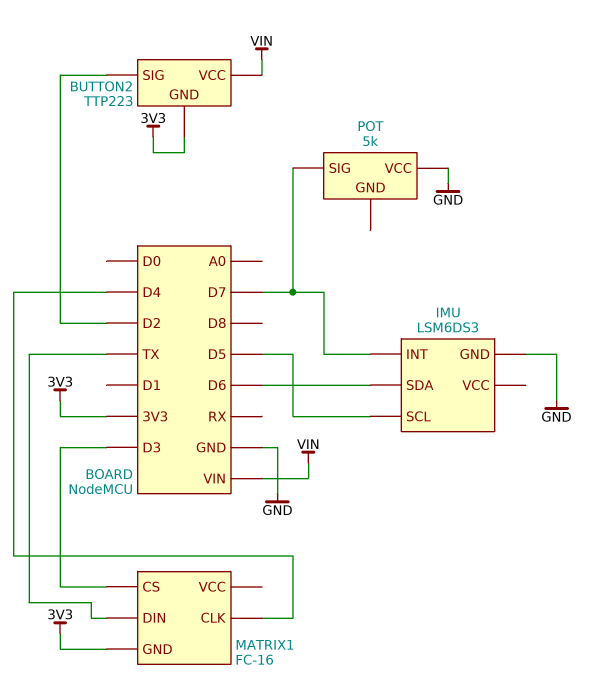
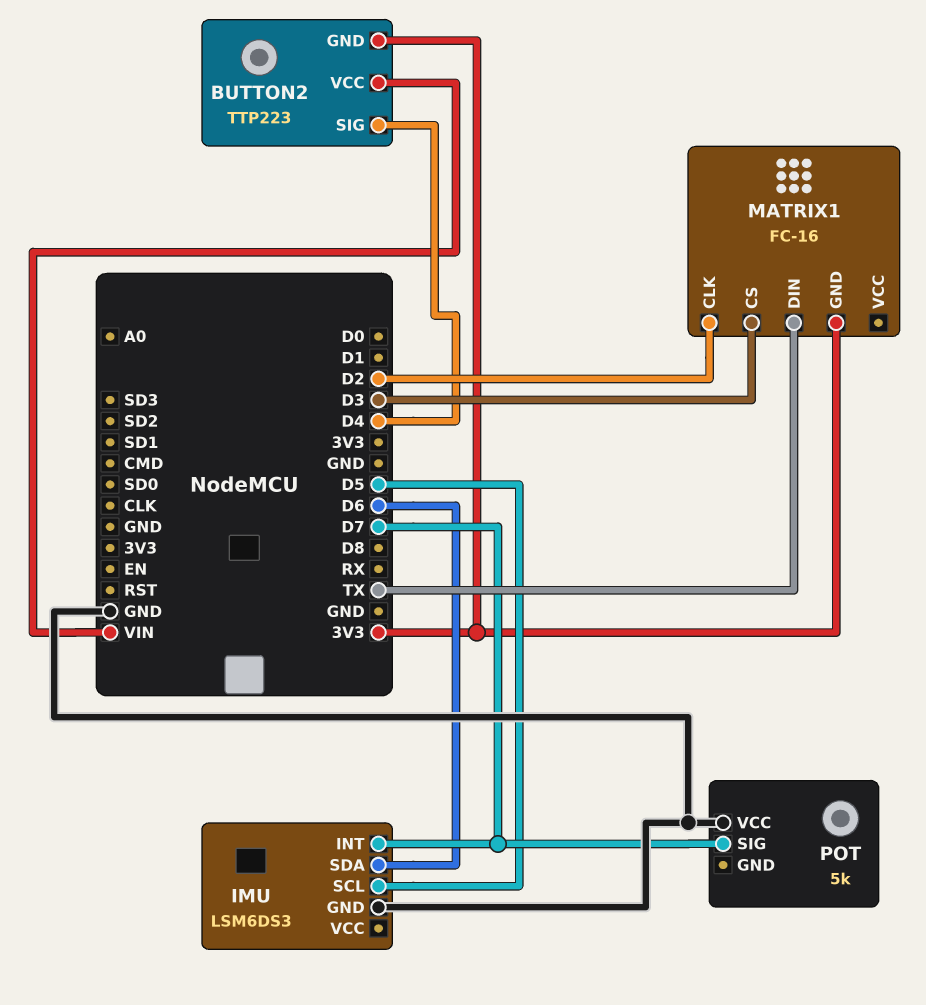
BUTTON2 pin SIG: D2 -> D4
MATRIX1 pin CLK: D4 -> D2

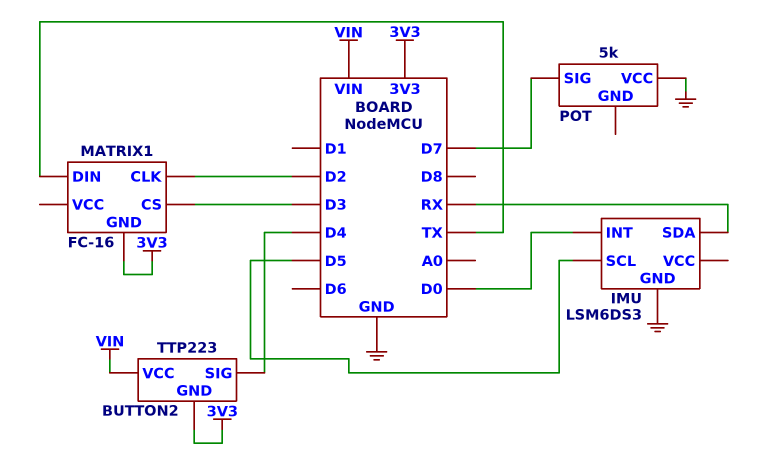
IMU pin INT: D7 -> D0
IMU pin SDA: D6 -> RX

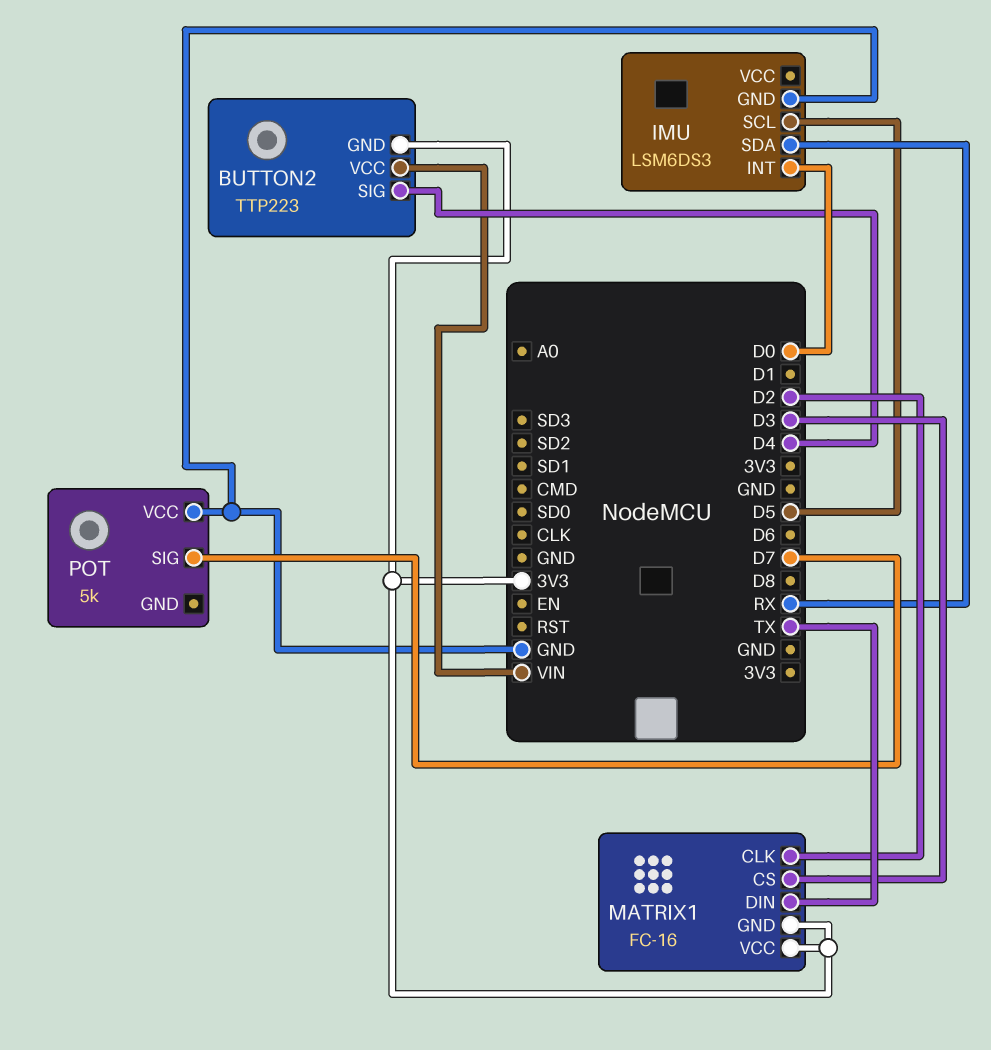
MATRIX1 pin VCC: none -> 3V3

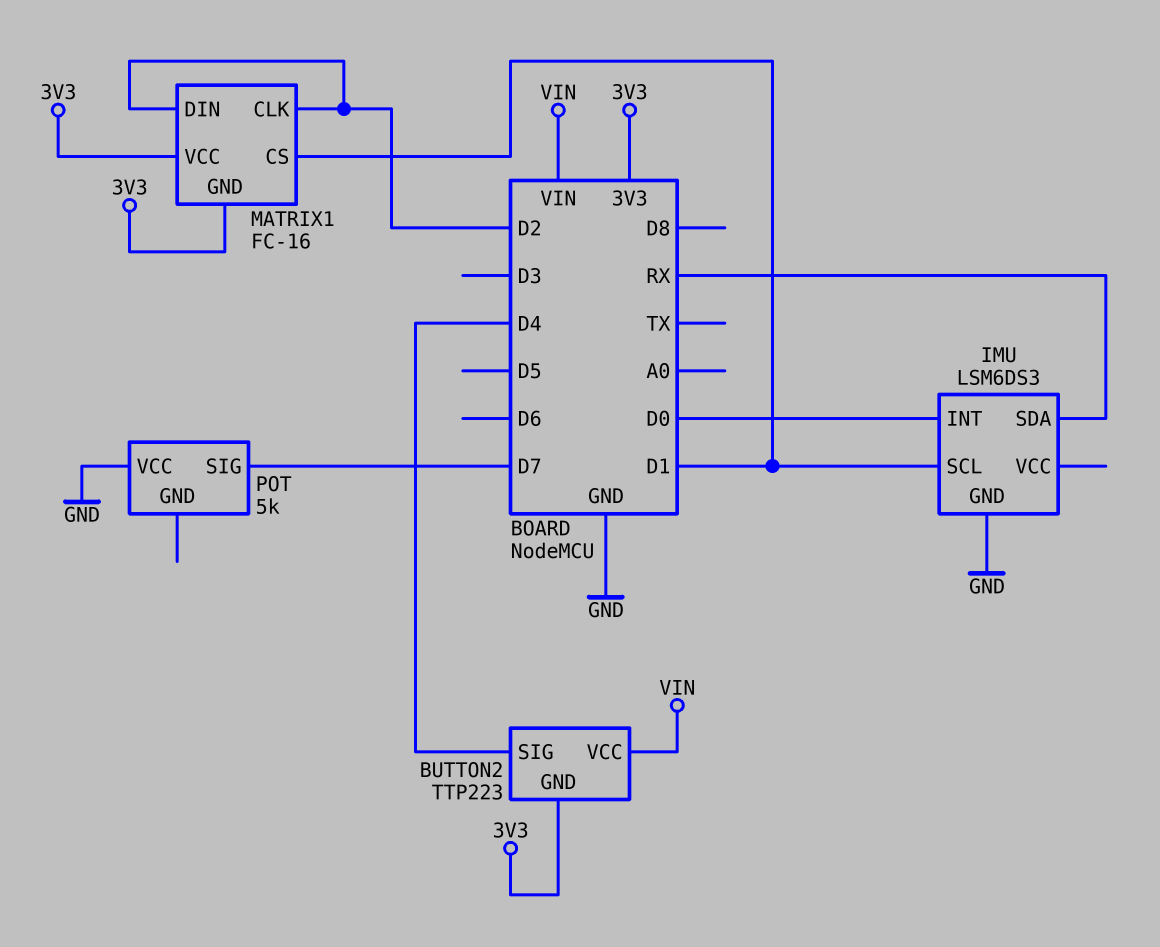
IMU pin SCL: D5 -> D1
MATRIX1 pin CS: D3 -> D1
MATRIX1 pin DIN: TX -> D2

